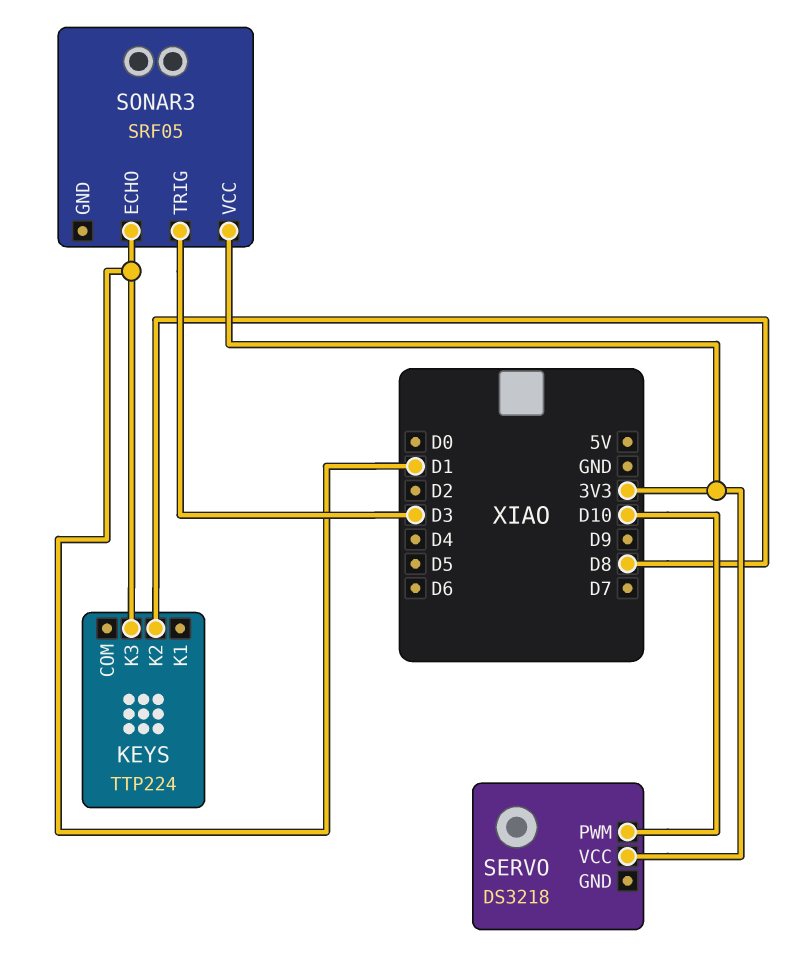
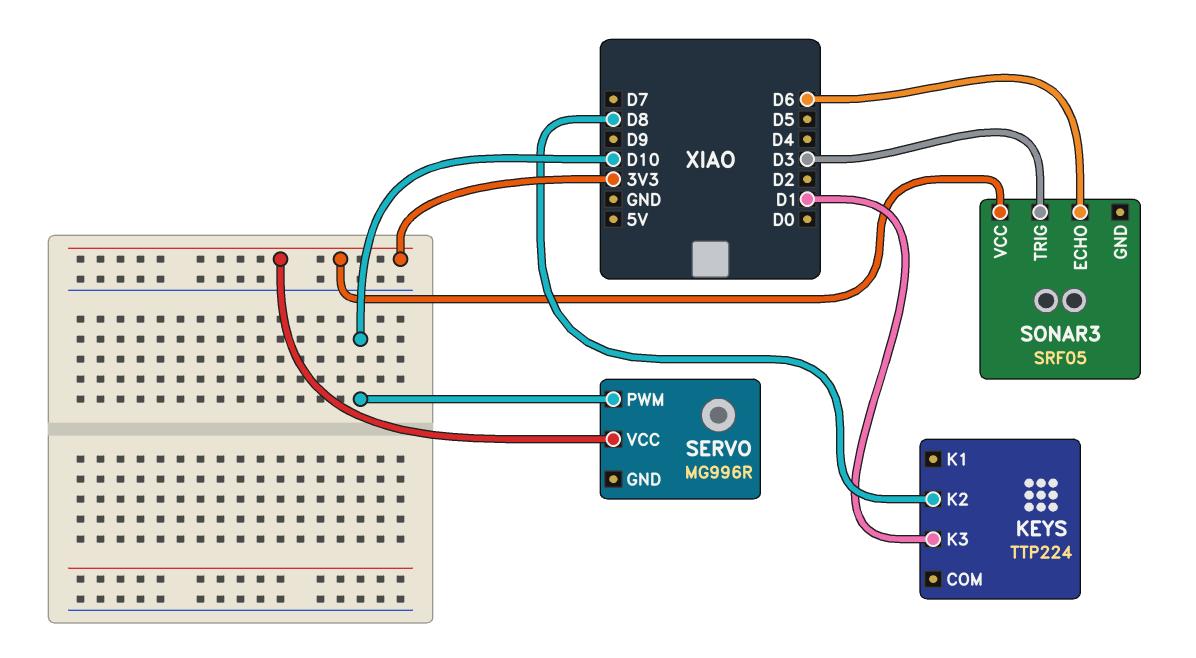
SERVO: DS3218 -> MG996R
SONAR3 pin ECHO: D1 -> D6

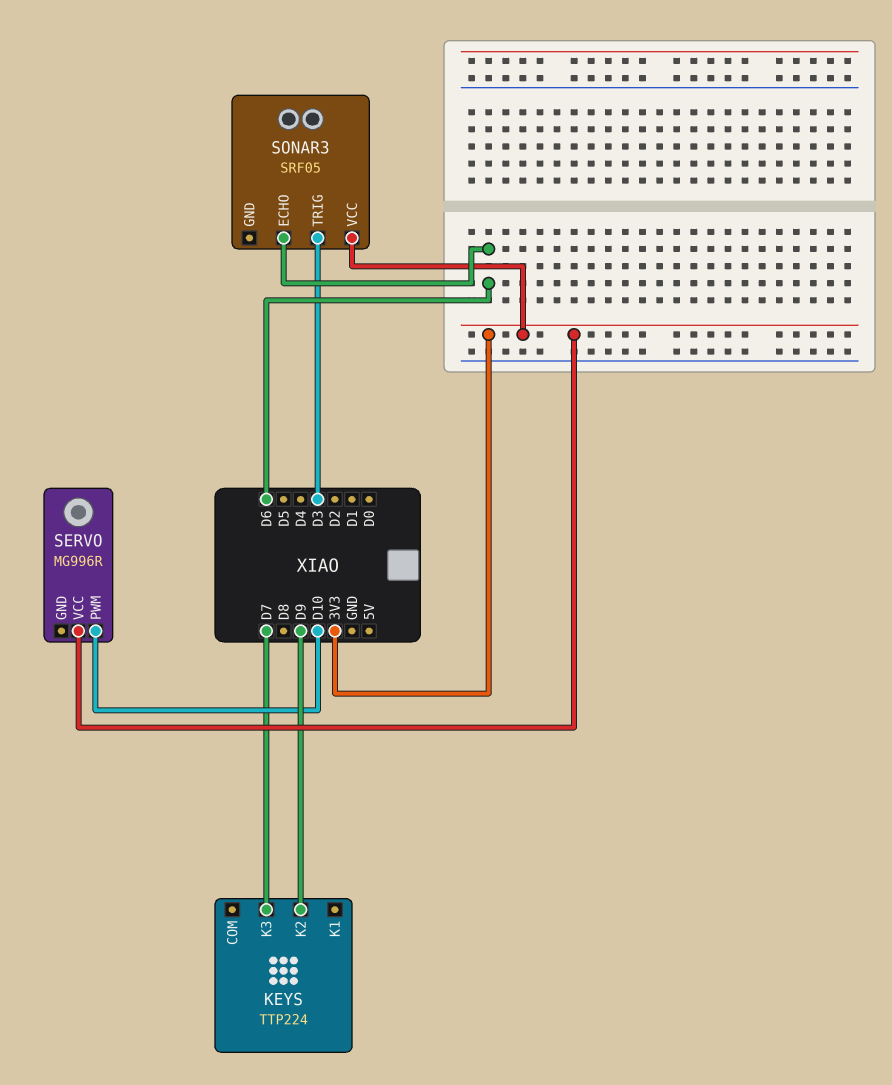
KEYS pin K2: D8 -> D9
KEYS pin K3: D1 -> D7

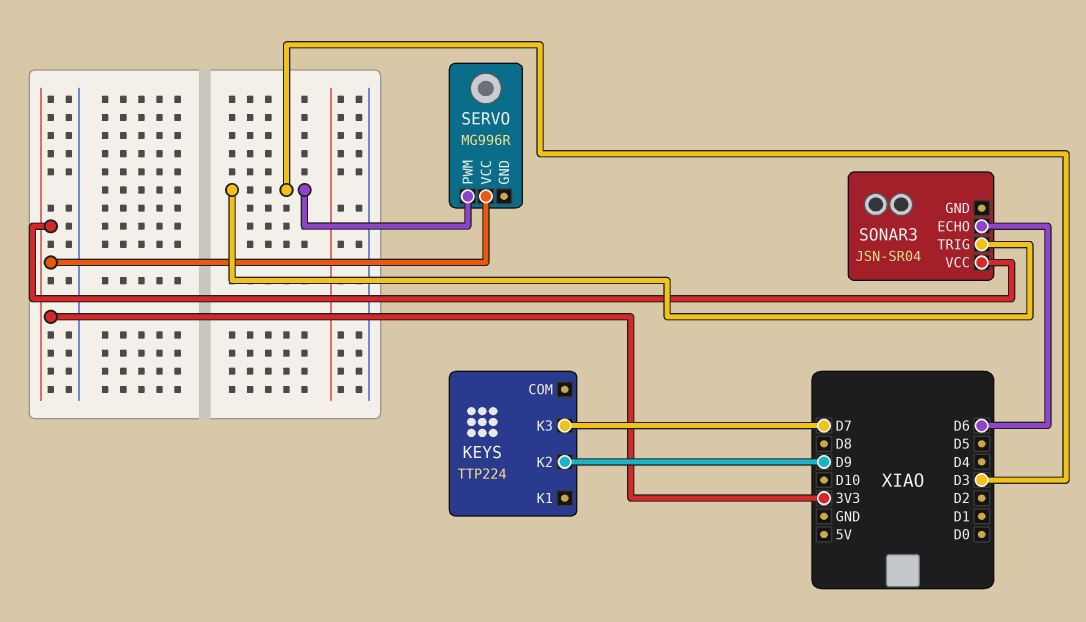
SERVO pin PWM: D10 -> D3
SONAR3: SRF05 -> JSN-SR04

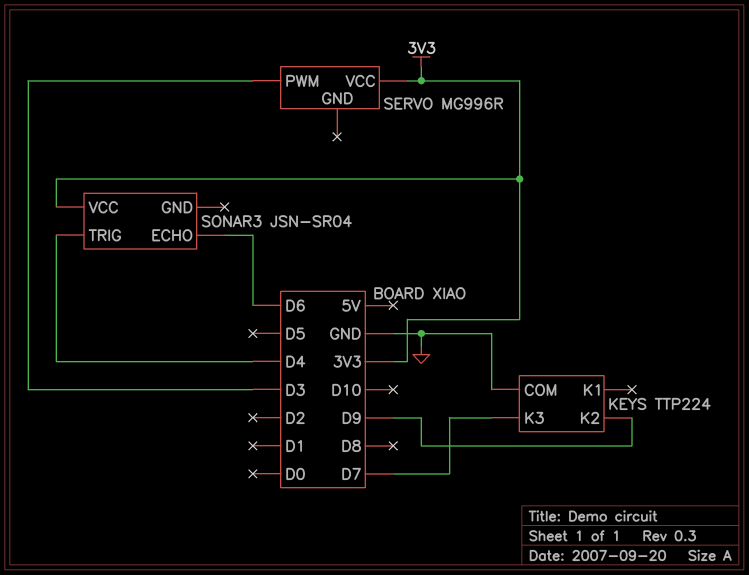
KEYS pin COM: none -> GND
SONAR3 pin TRIG: D3 -> D4

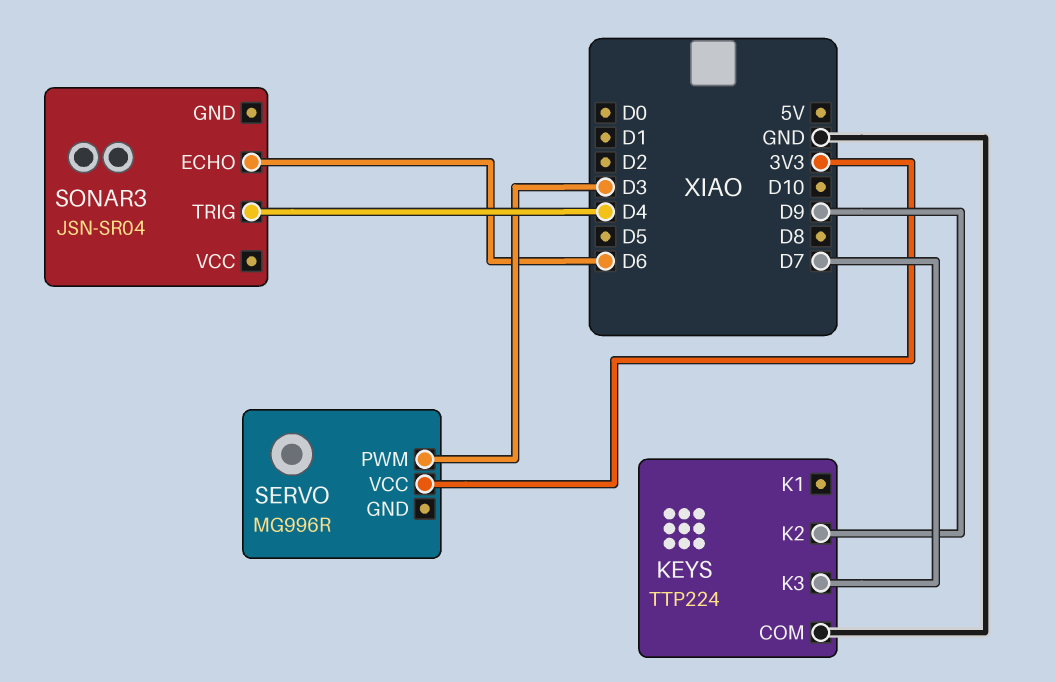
SONAR3 pin VCC: 3V3 -> none

